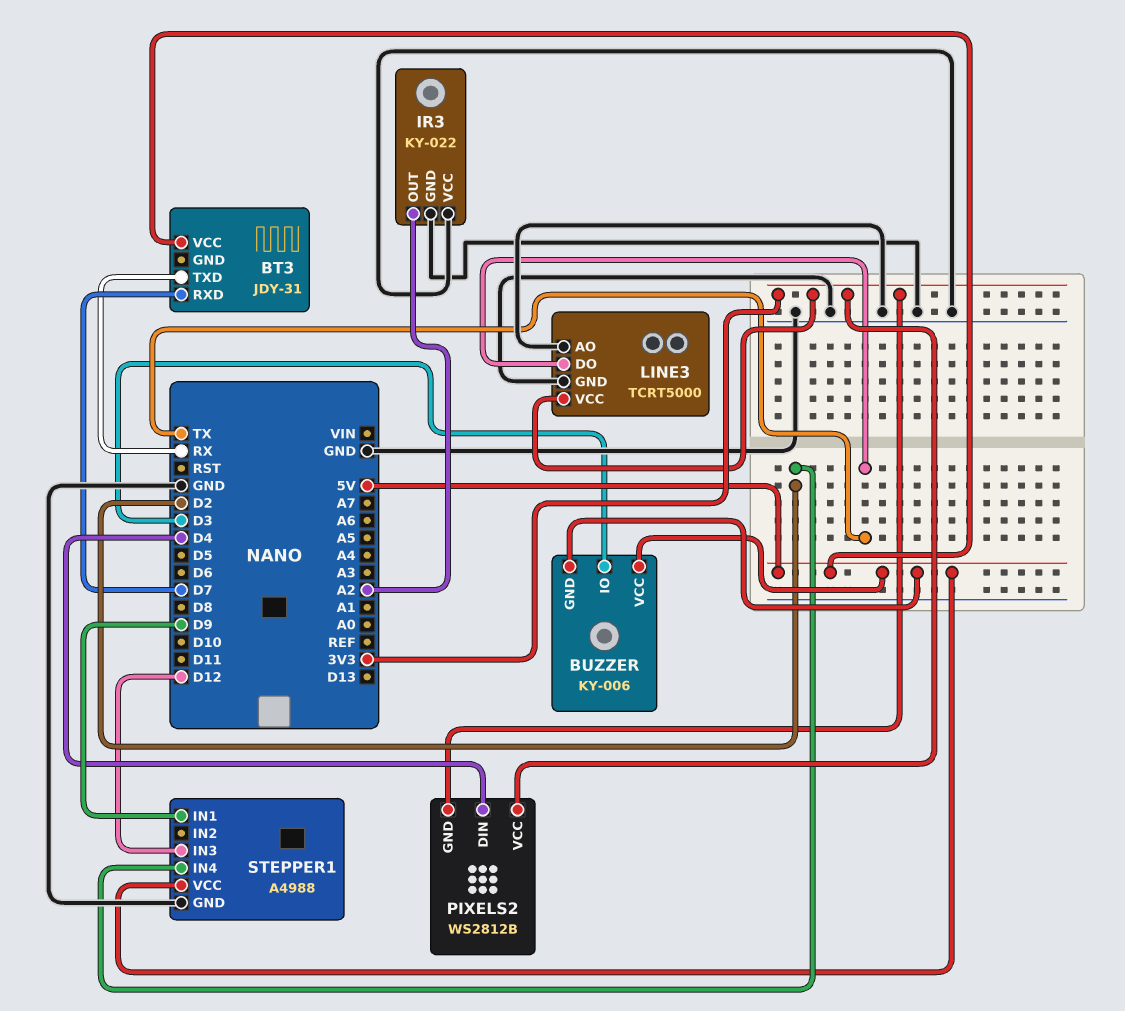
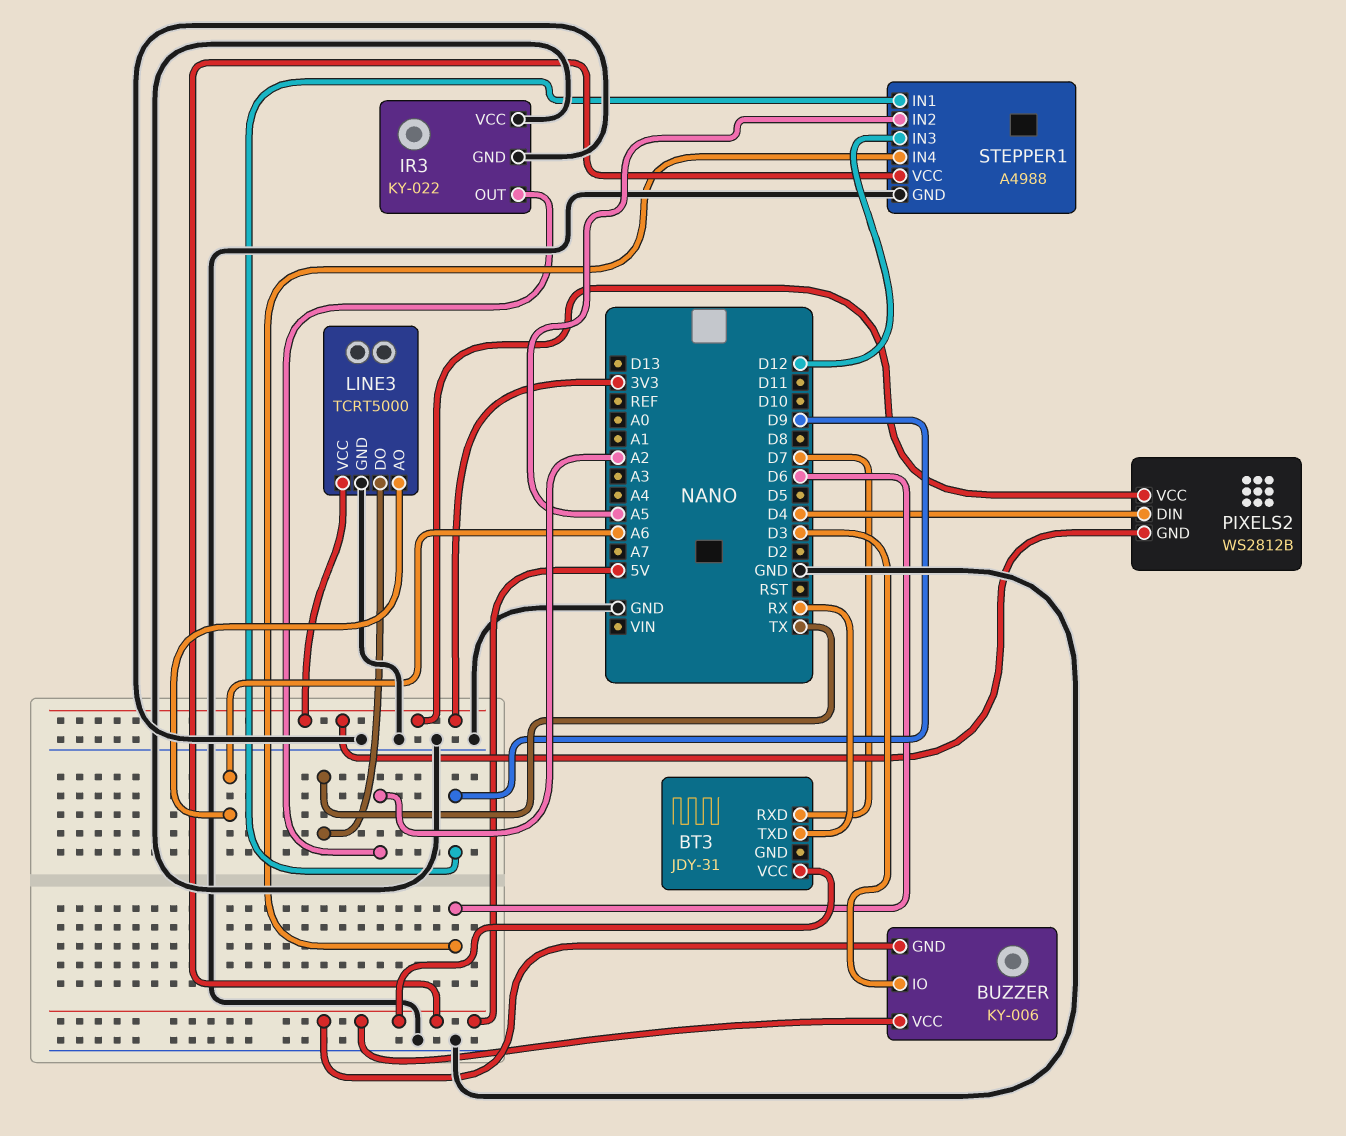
LINE3 pin AO: GND -> A6
STEPPER1 pin IN2: none -> A5
STEPPER1 pin IN4: D2 -> D6

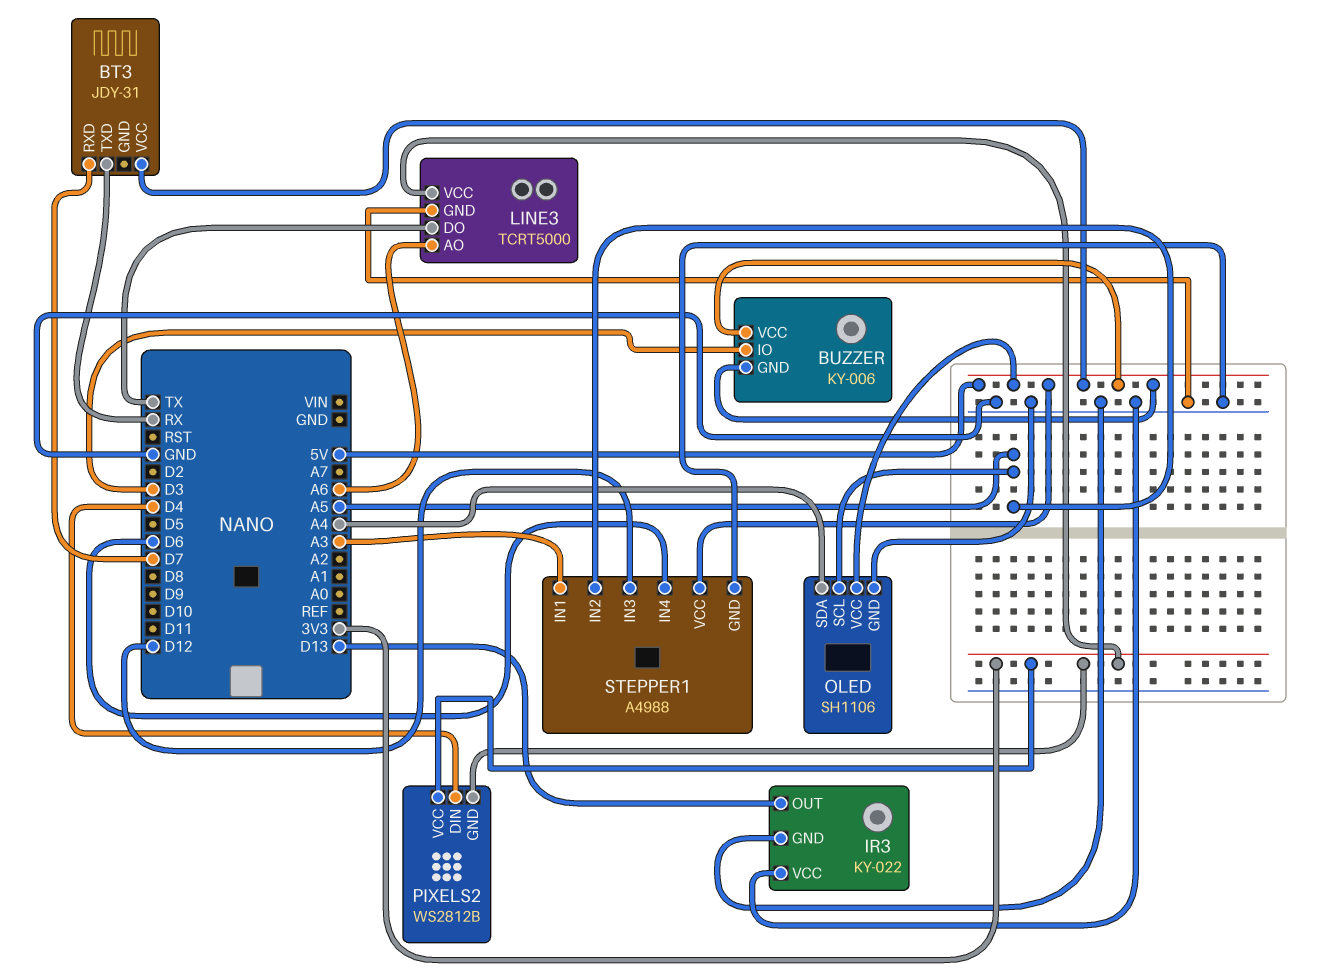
IR3 pin OUT: A2 -> D13
OLED: none -> SH1106
OLED pin GND: none -> GND
OLED pin SCL: none -> A5
OLED pin SDA: none -> A4
OLED pin VCC: none -> 5V
STEPPER1 pin IN1: D9 -> A3

